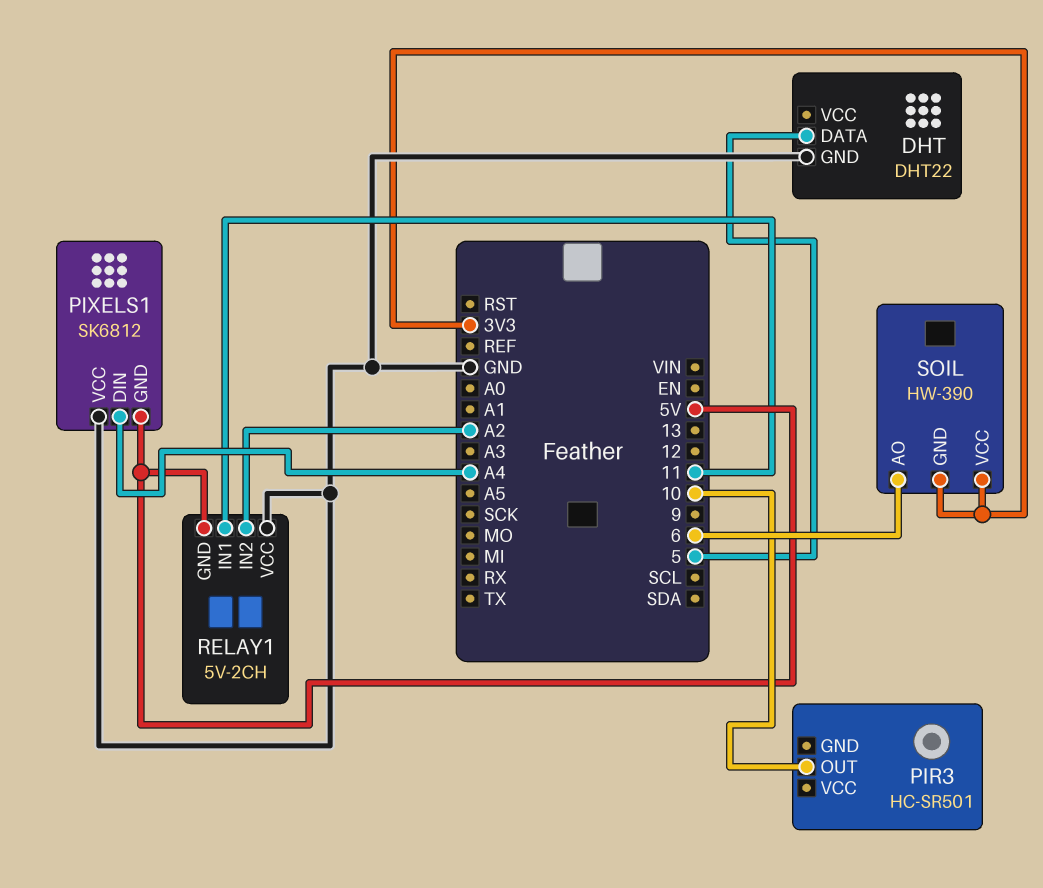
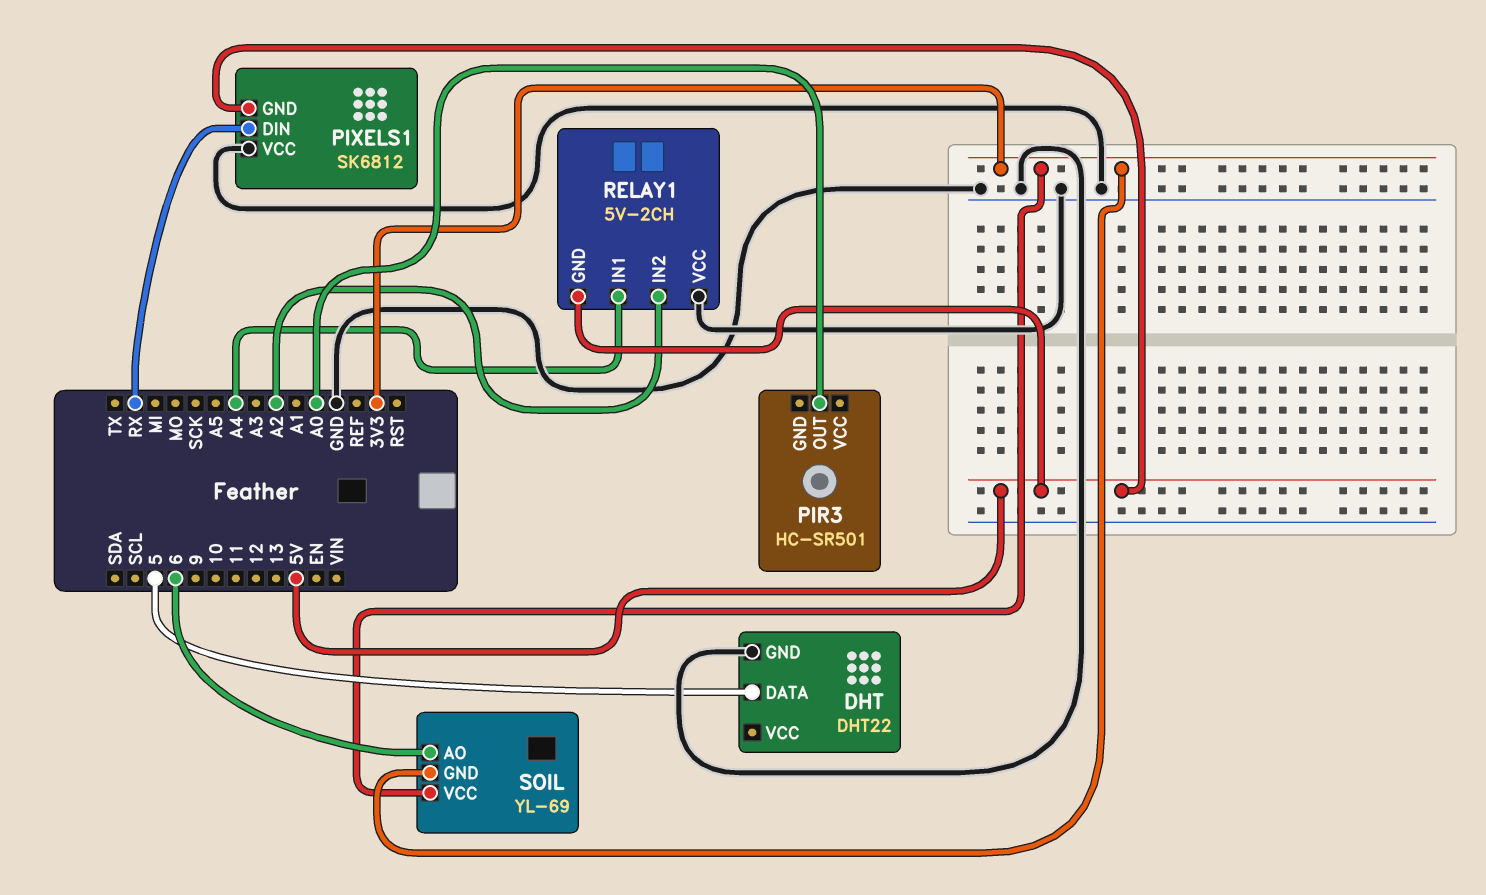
PIR3 pin OUT: 10 -> A0
PIXELS1 pin DIN: A4 -> RX
RELAY1 pin IN1: 11 -> A4
SOIL: HW-390 -> YL-69

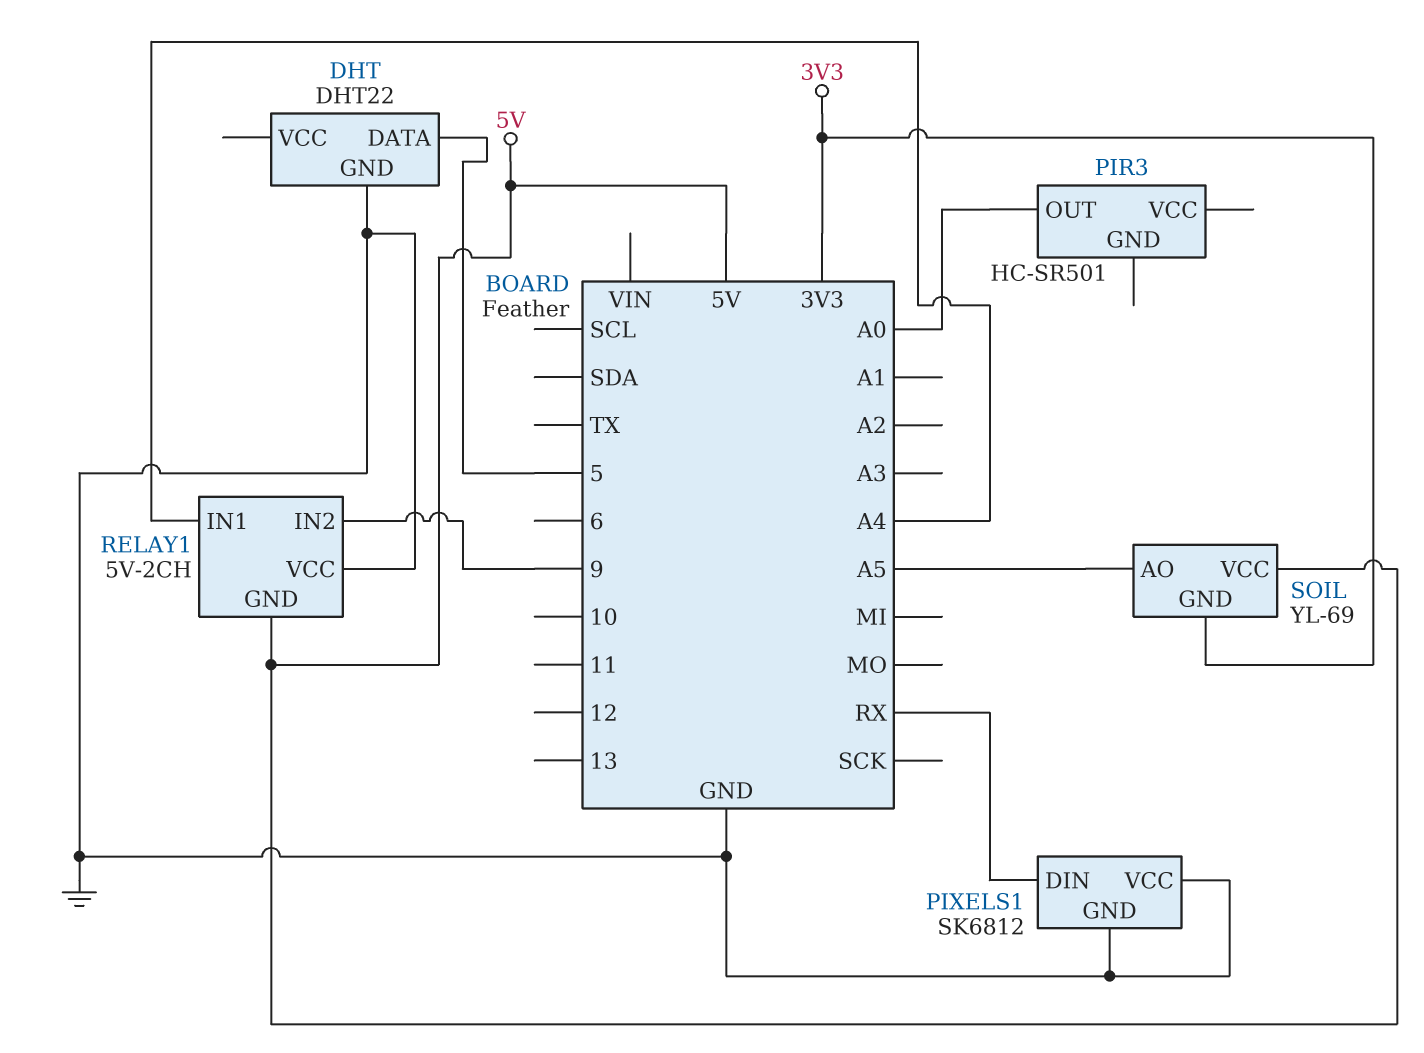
PIXELS1 pin GND: 5V -> GND
RELAY1 pin IN2: A2 -> 9
SOIL pin AO: 6 -> A5
SOIL pin VCC: 3V3 -> 5V

